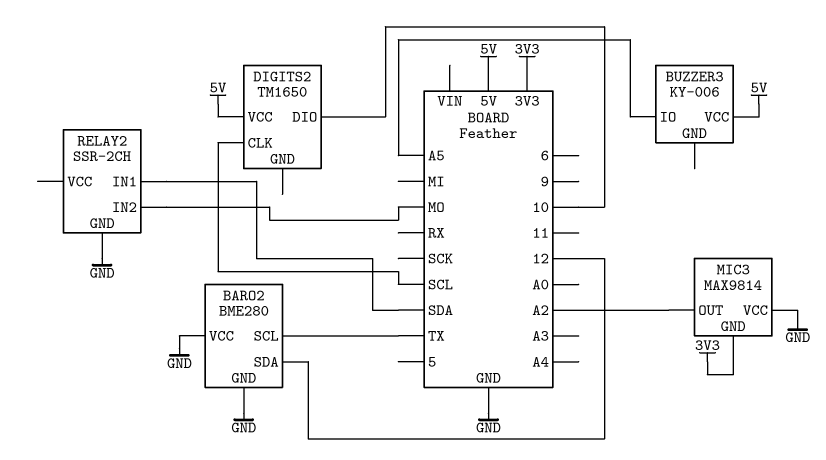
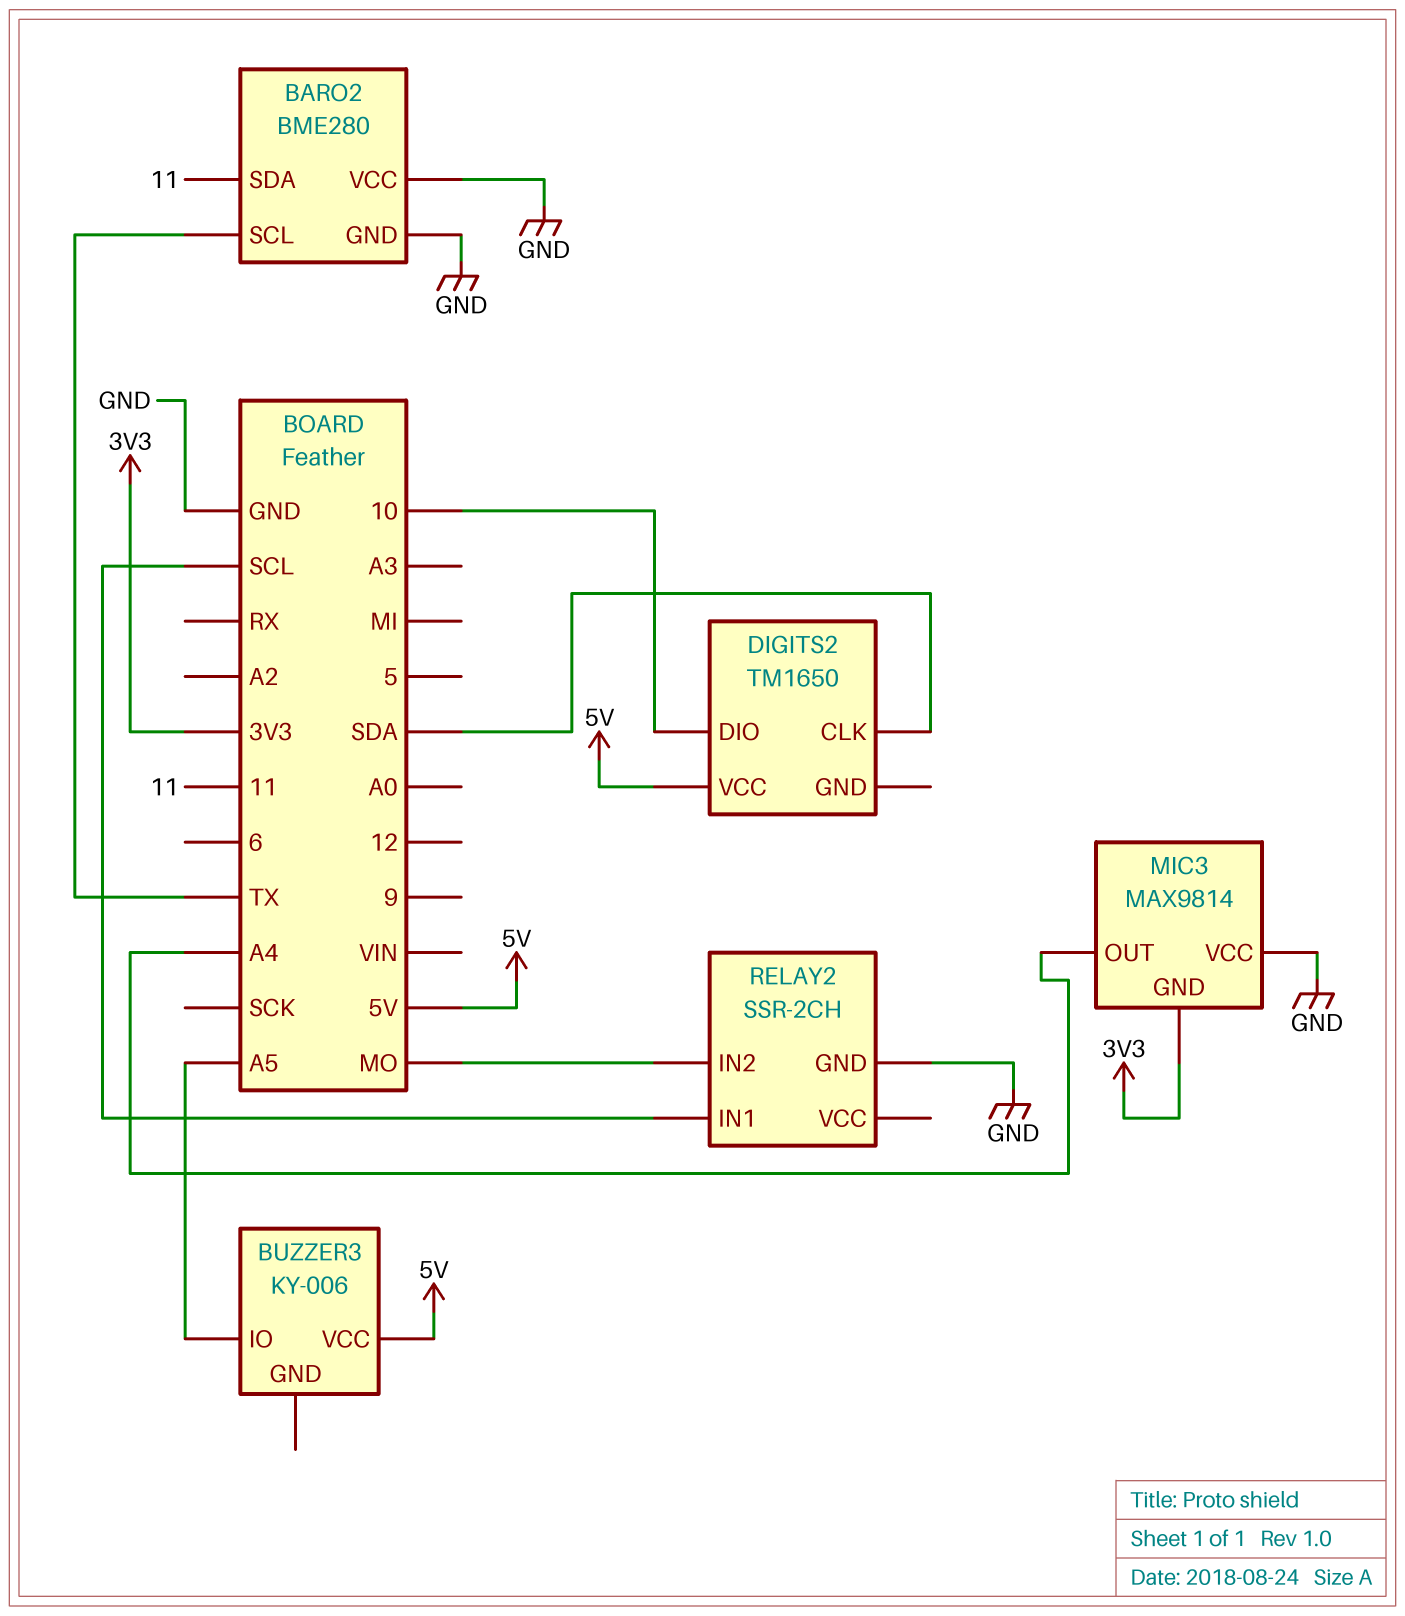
BARO2 pin SDA: 12 -> 11
DIGITS2 pin CLK: SCL -> SDA
MIC3 pin OUT: A2 -> A4
RELAY2 pin IN1: SDA -> SCL

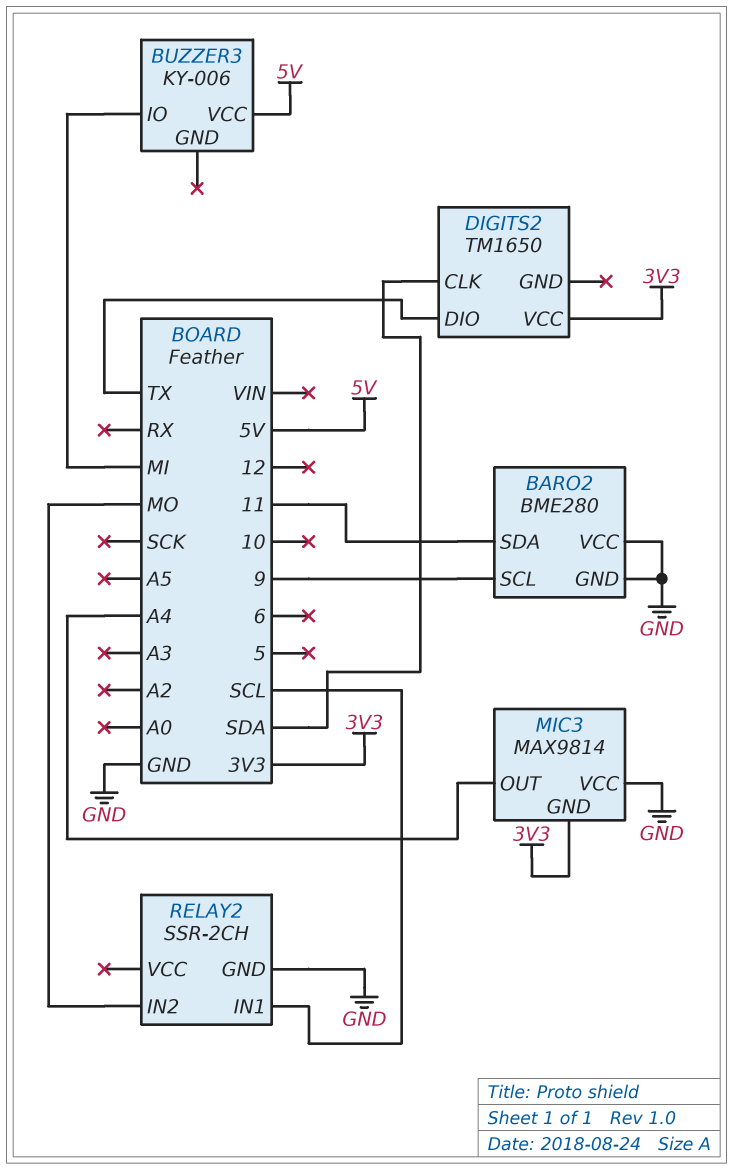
BARO2 pin SCL: TX -> 9
BUZZER3 pin IO: A5 -> MI
DIGITS2 pin DIO: 10 -> TX
DIGITS2 pin VCC: 5V -> 3V3

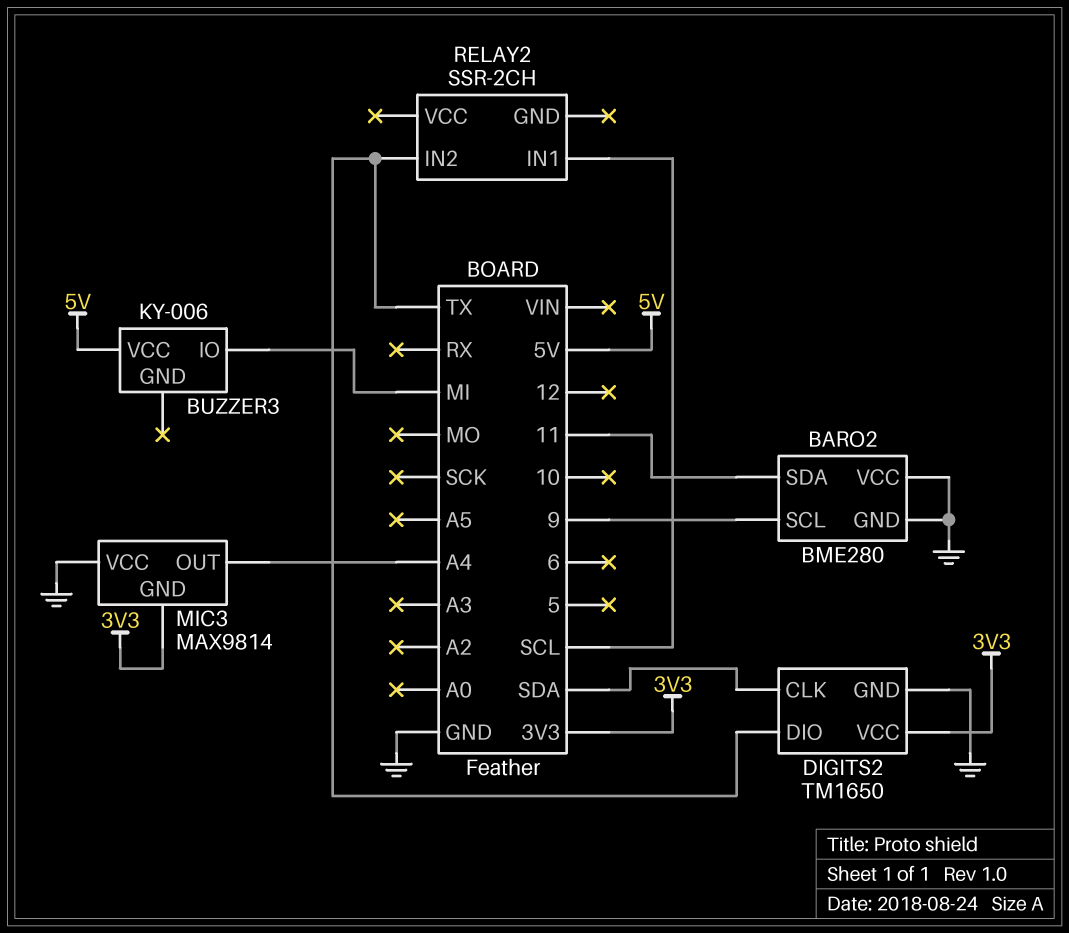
DIGITS2 pin GND: none -> GND
RELAY2 pin GND: GND -> none
RELAY2 pin IN2: MO -> TX

